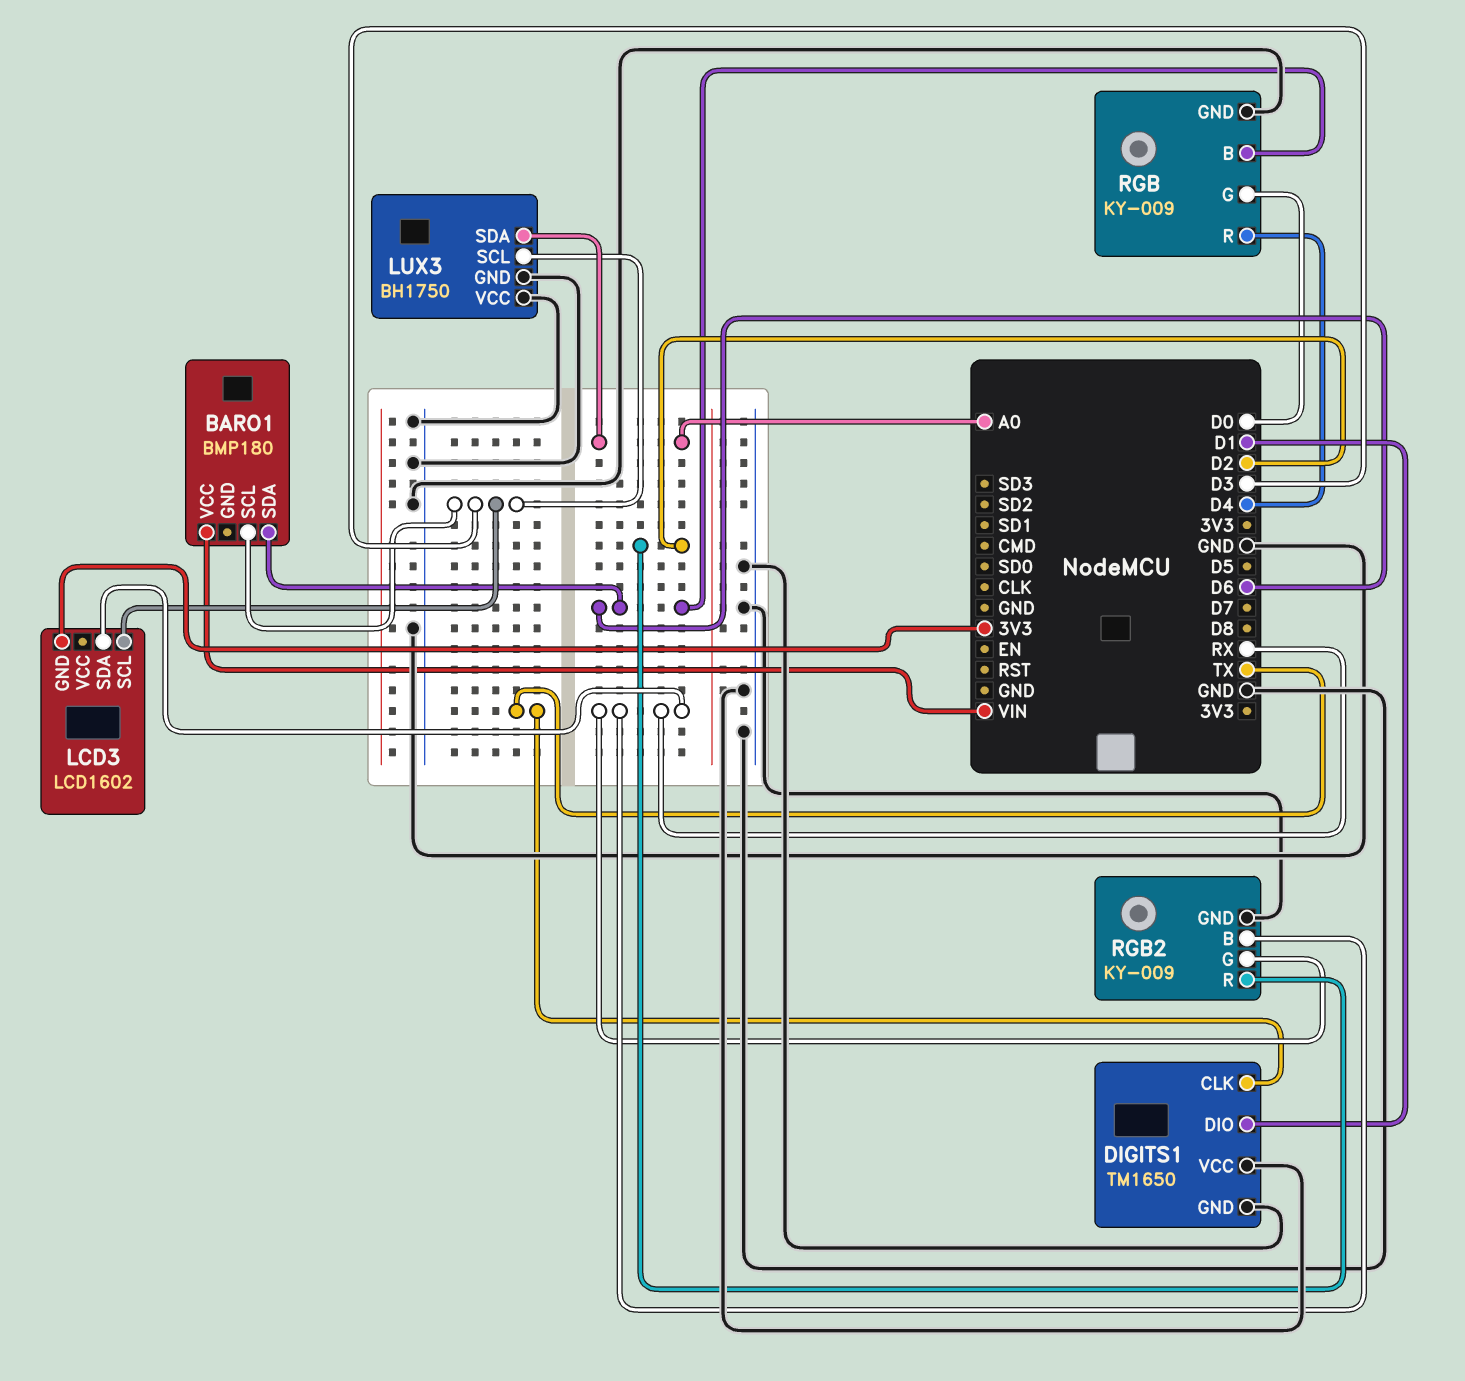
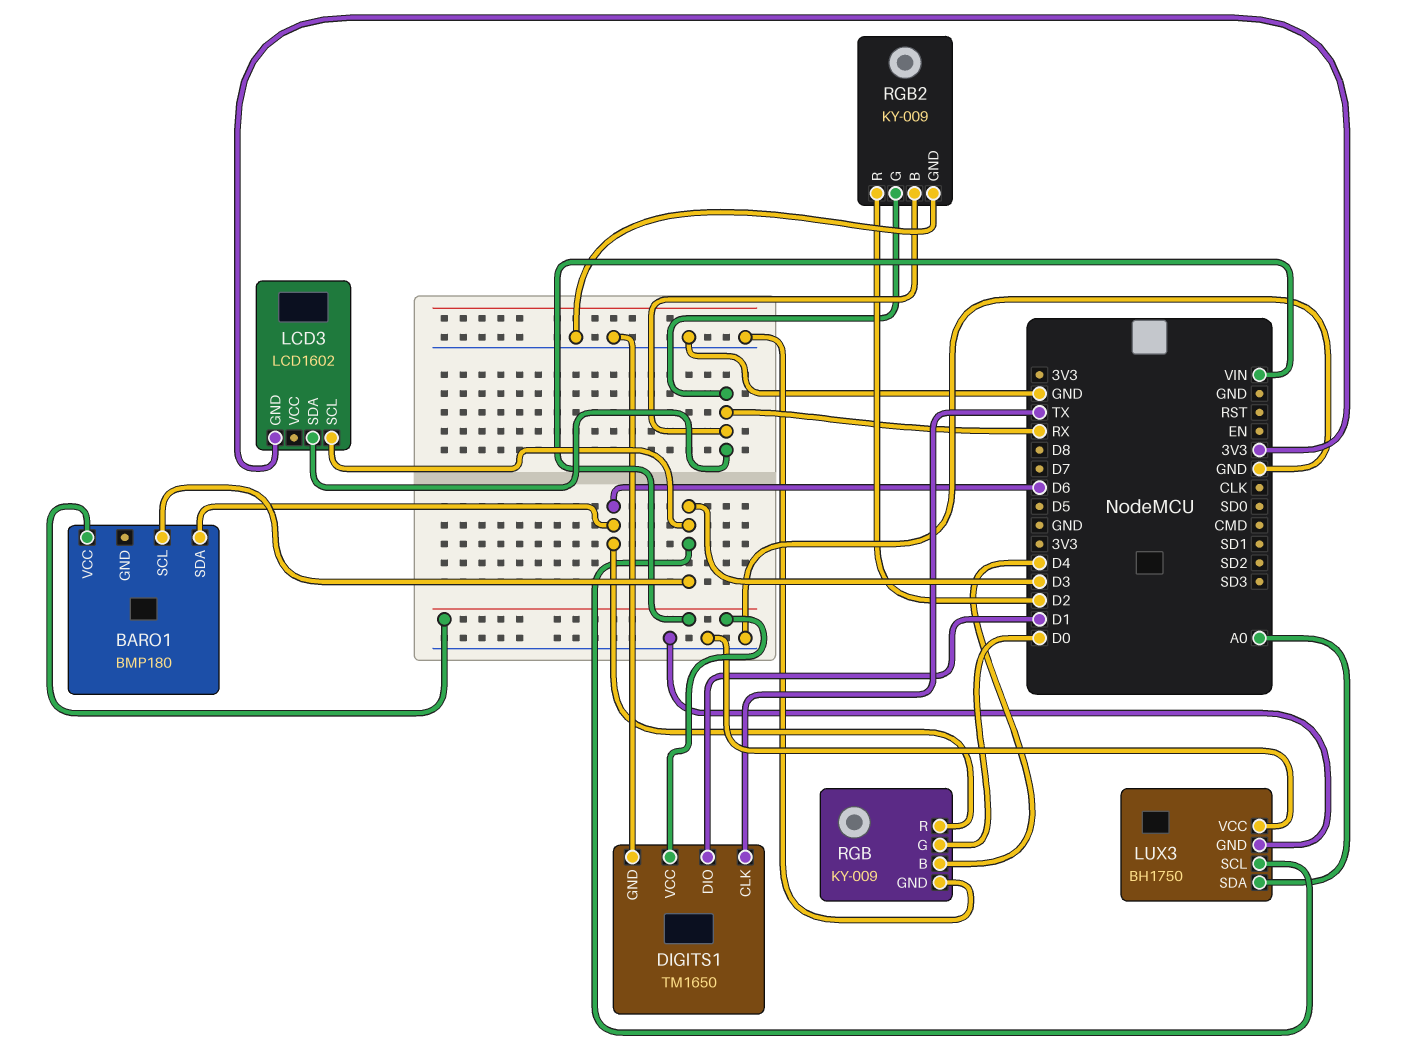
DIGITS1 pin VCC: GND -> VIN
RGB pin B: D6 -> D4
RGB pin R: D4 -> D6

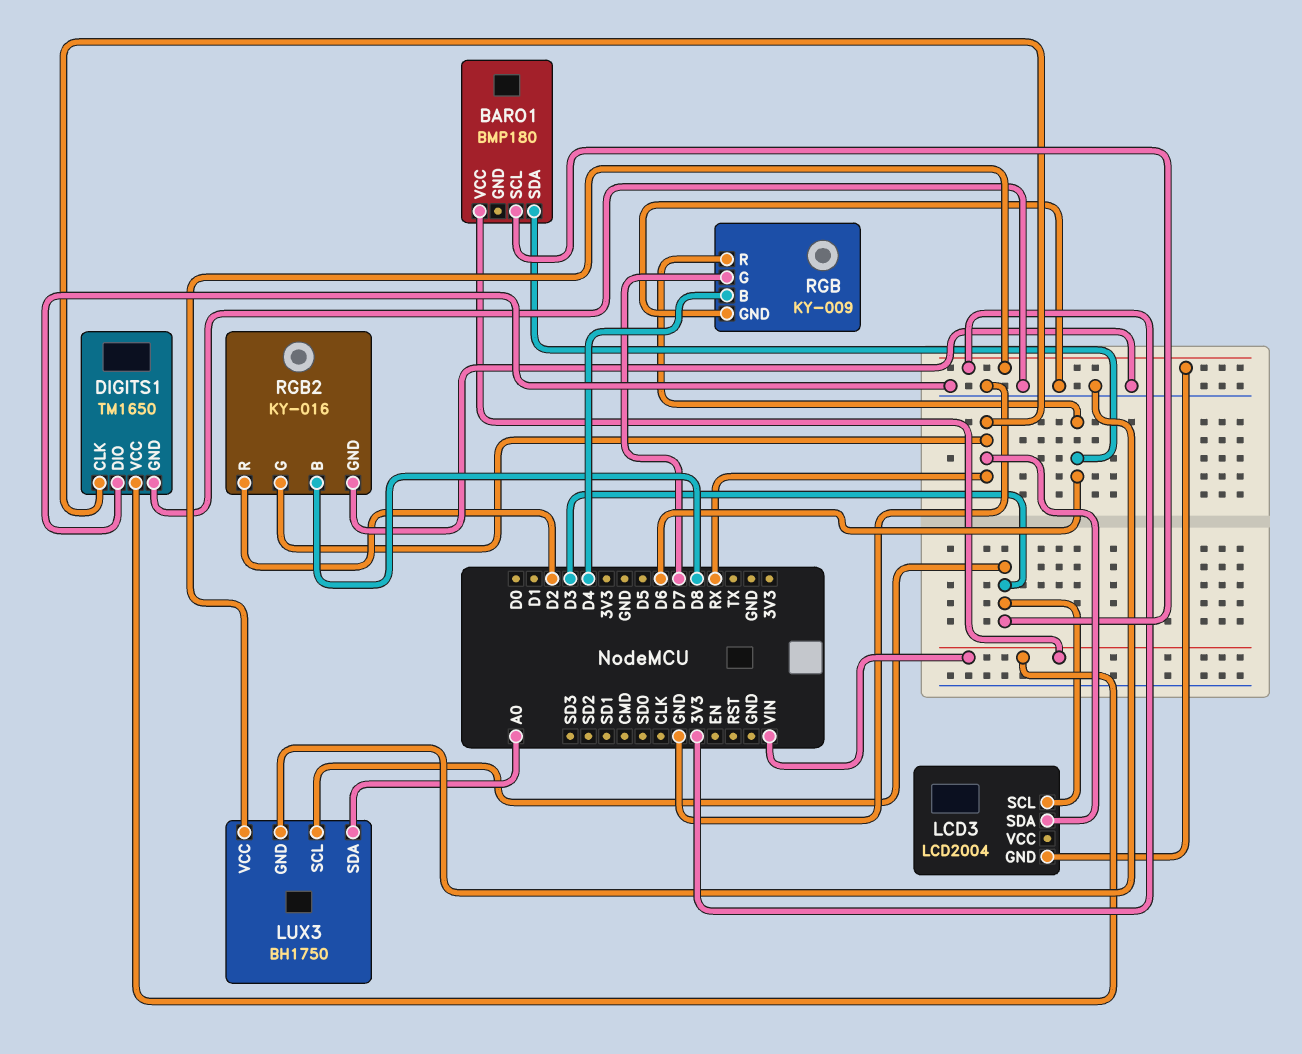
DIGITS1 pin CLK: TX -> RX
DIGITS1 pin DIO: D1 -> GND
LCD3: LCD1602 -> LCD2004
LUX3 pin VCC: GND -> 3V3
RGB pin G: D0 -> D7
RGB2: KY-009 -> KY-016
RGB2 pin B: RX -> D8

